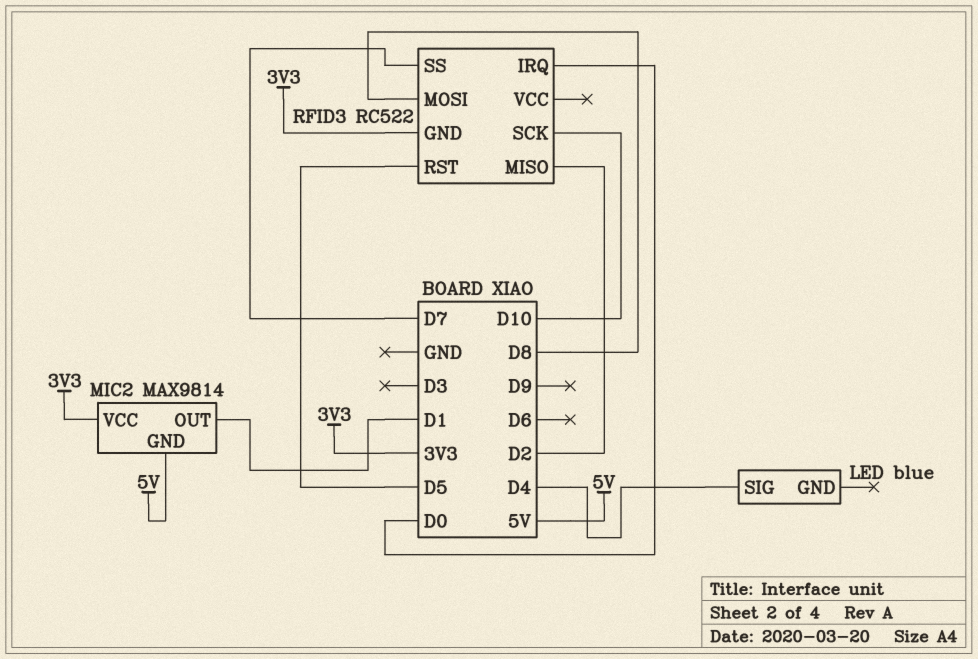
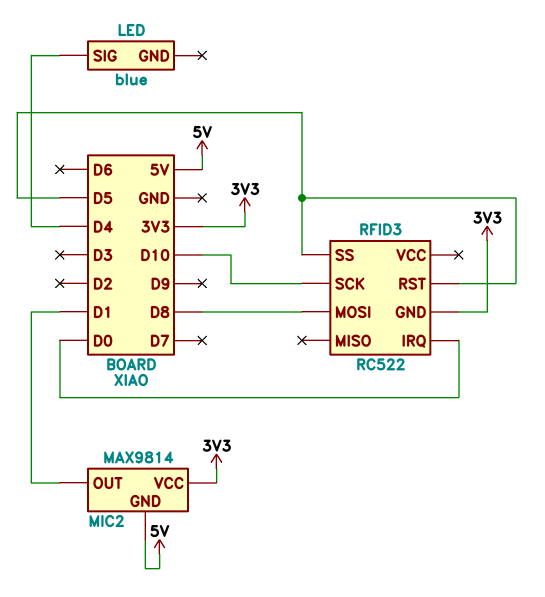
RFID3 pin MISO: D2 -> none
RFID3 pin SS: D7 -> D5

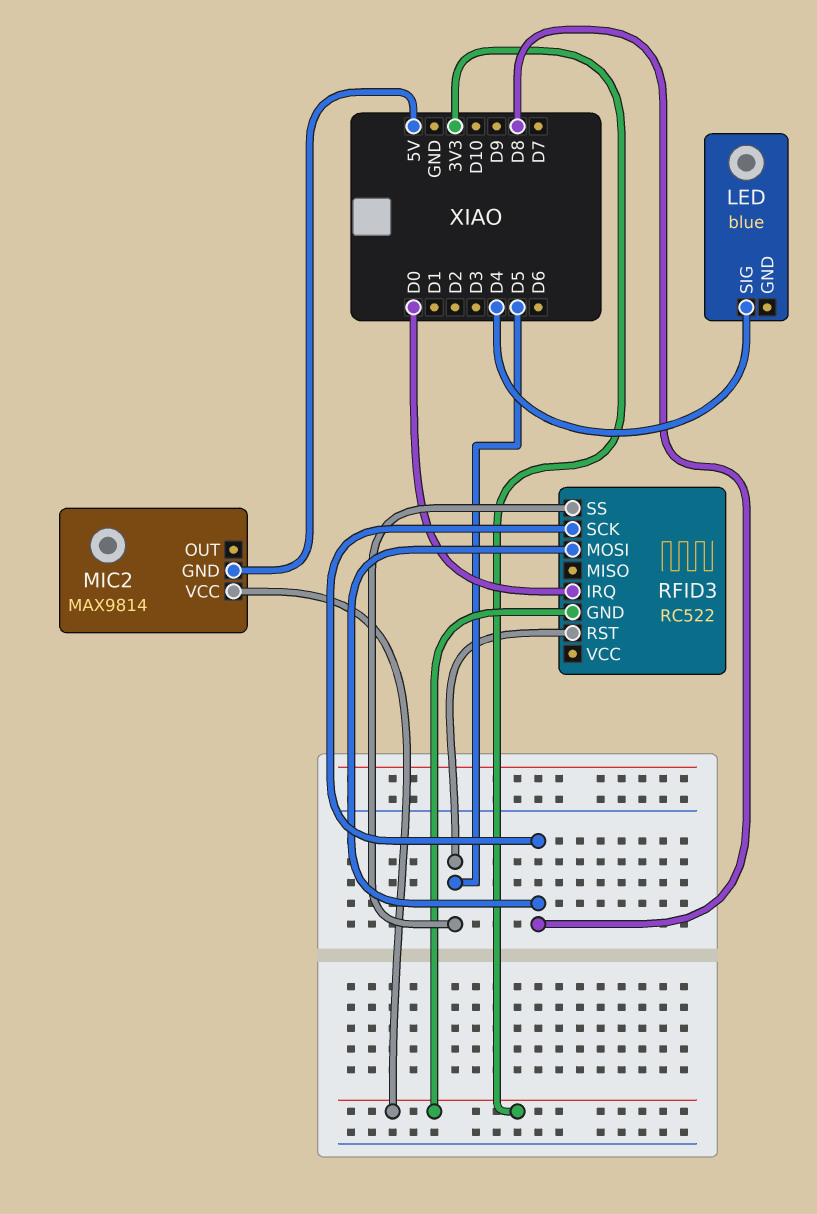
MIC2 pin OUT: D1 -> none
RFID3 pin SCK: D10 -> D8

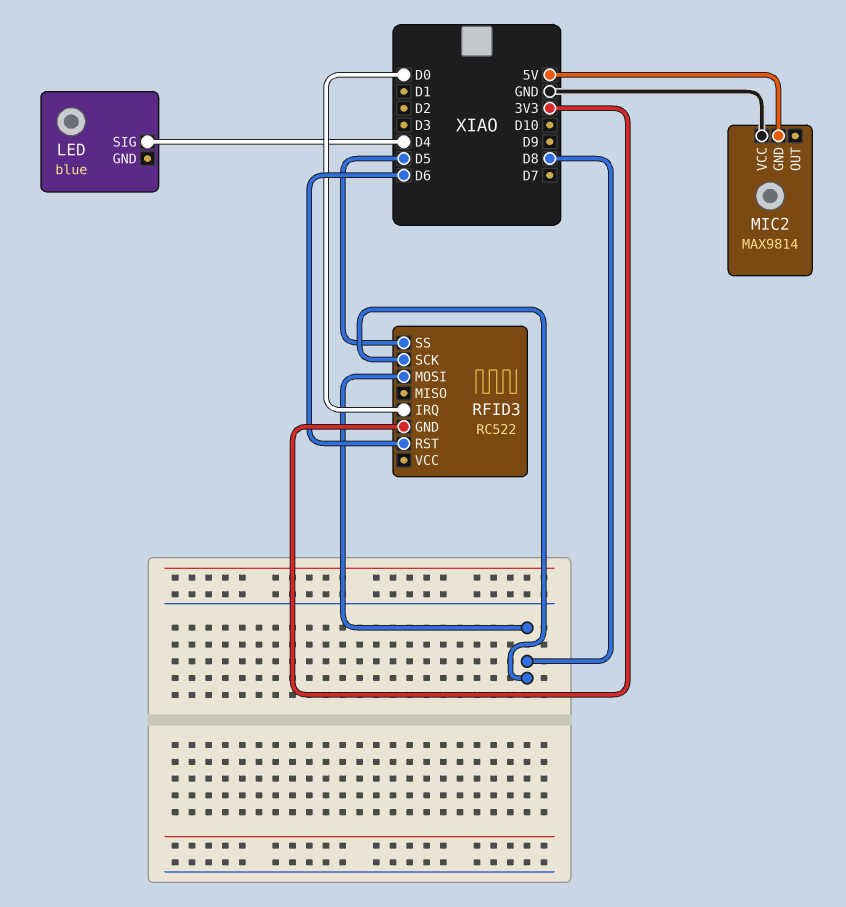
MIC2 pin VCC: 3V3 -> GND
RFID3 pin RST: D5 -> D6

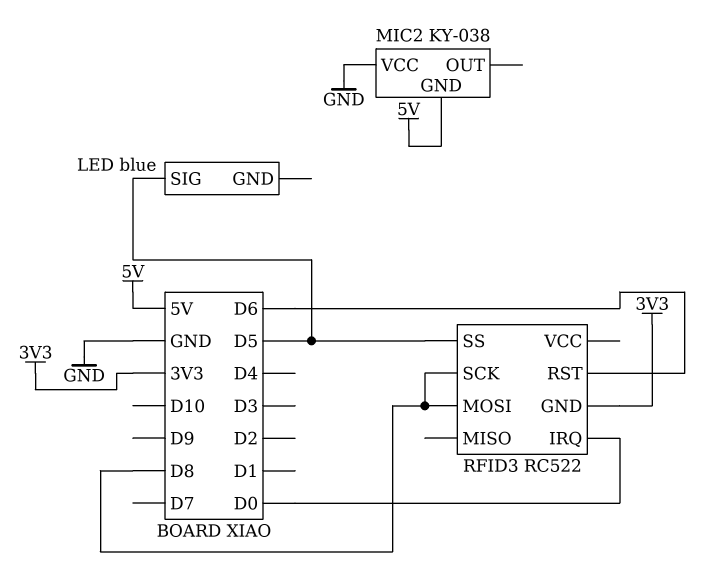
LED pin SIG: D4 -> D5
MIC2: MAX9814 -> KY-038

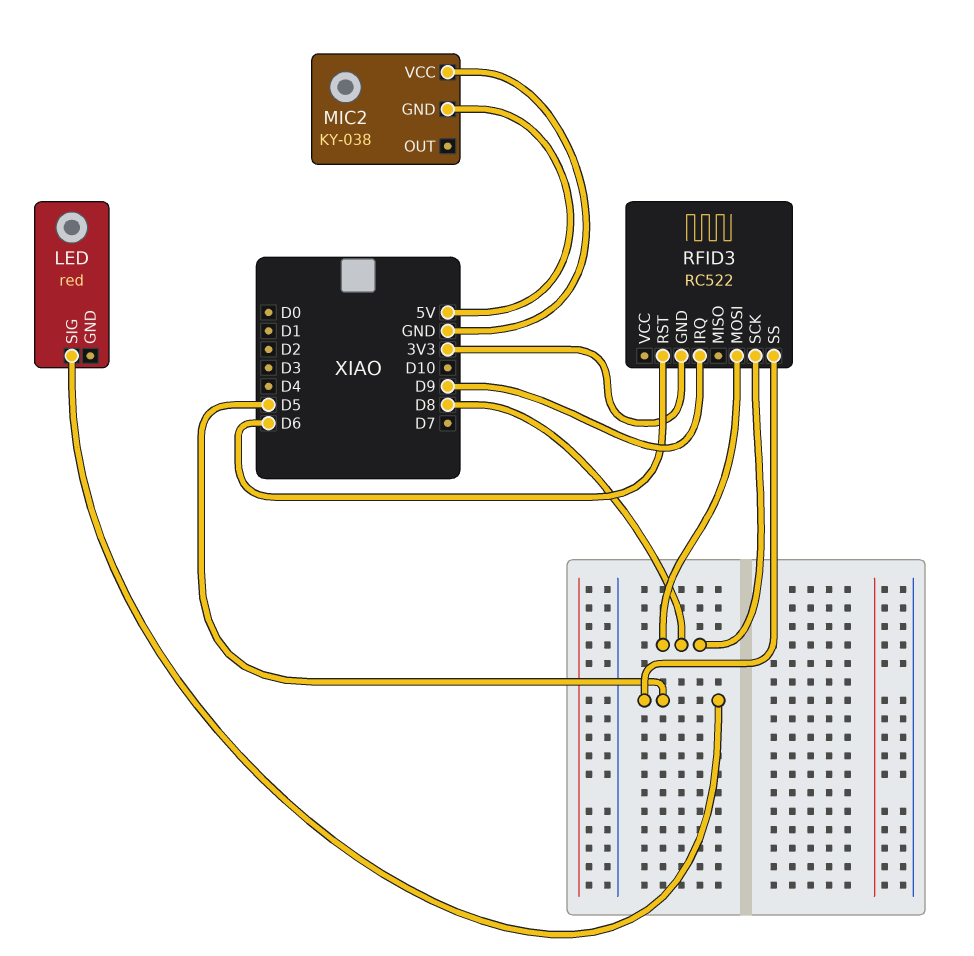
LED: blue -> red
RFID3 pin IRQ: D0 -> D9

